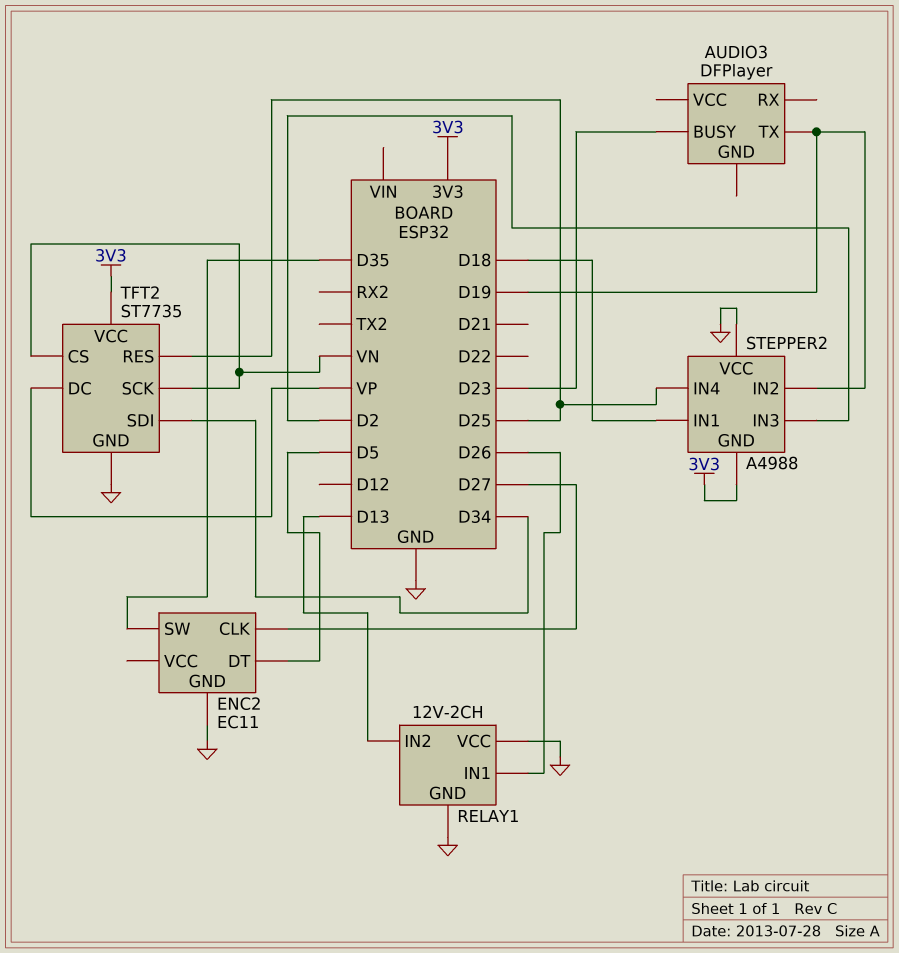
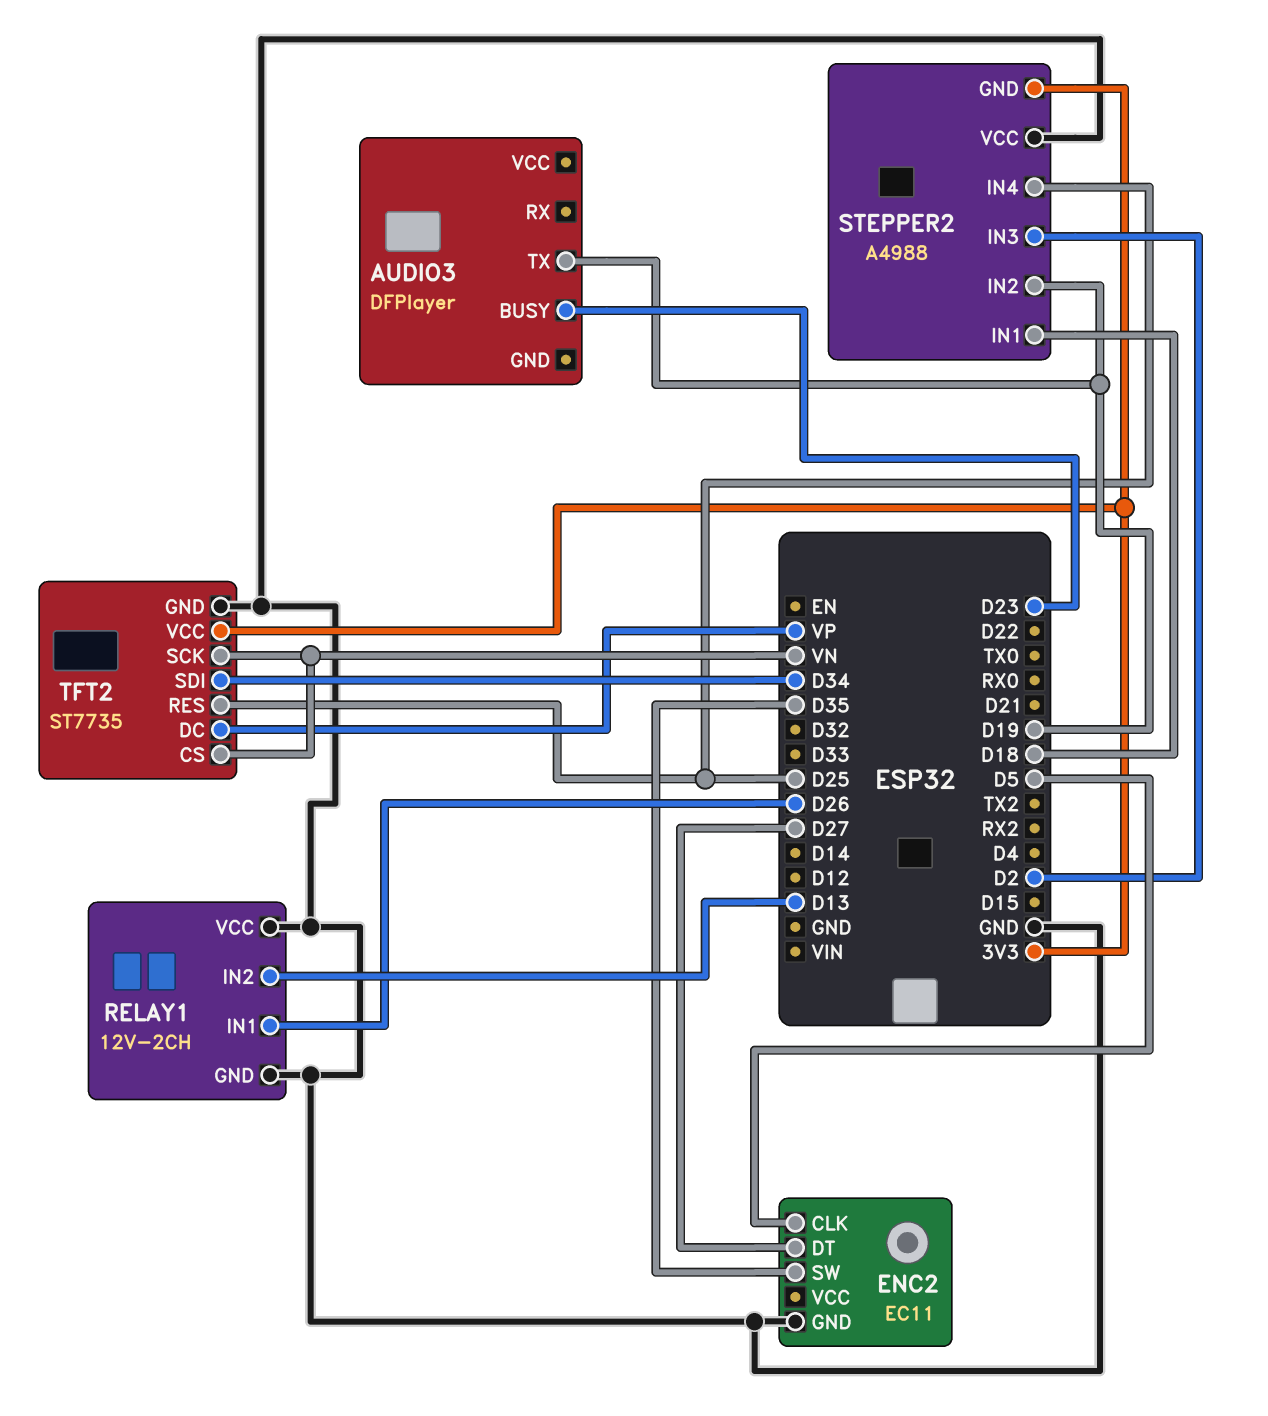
ENC2 pin CLK: D27 -> D5
ENC2 pin DT: D5 -> D27

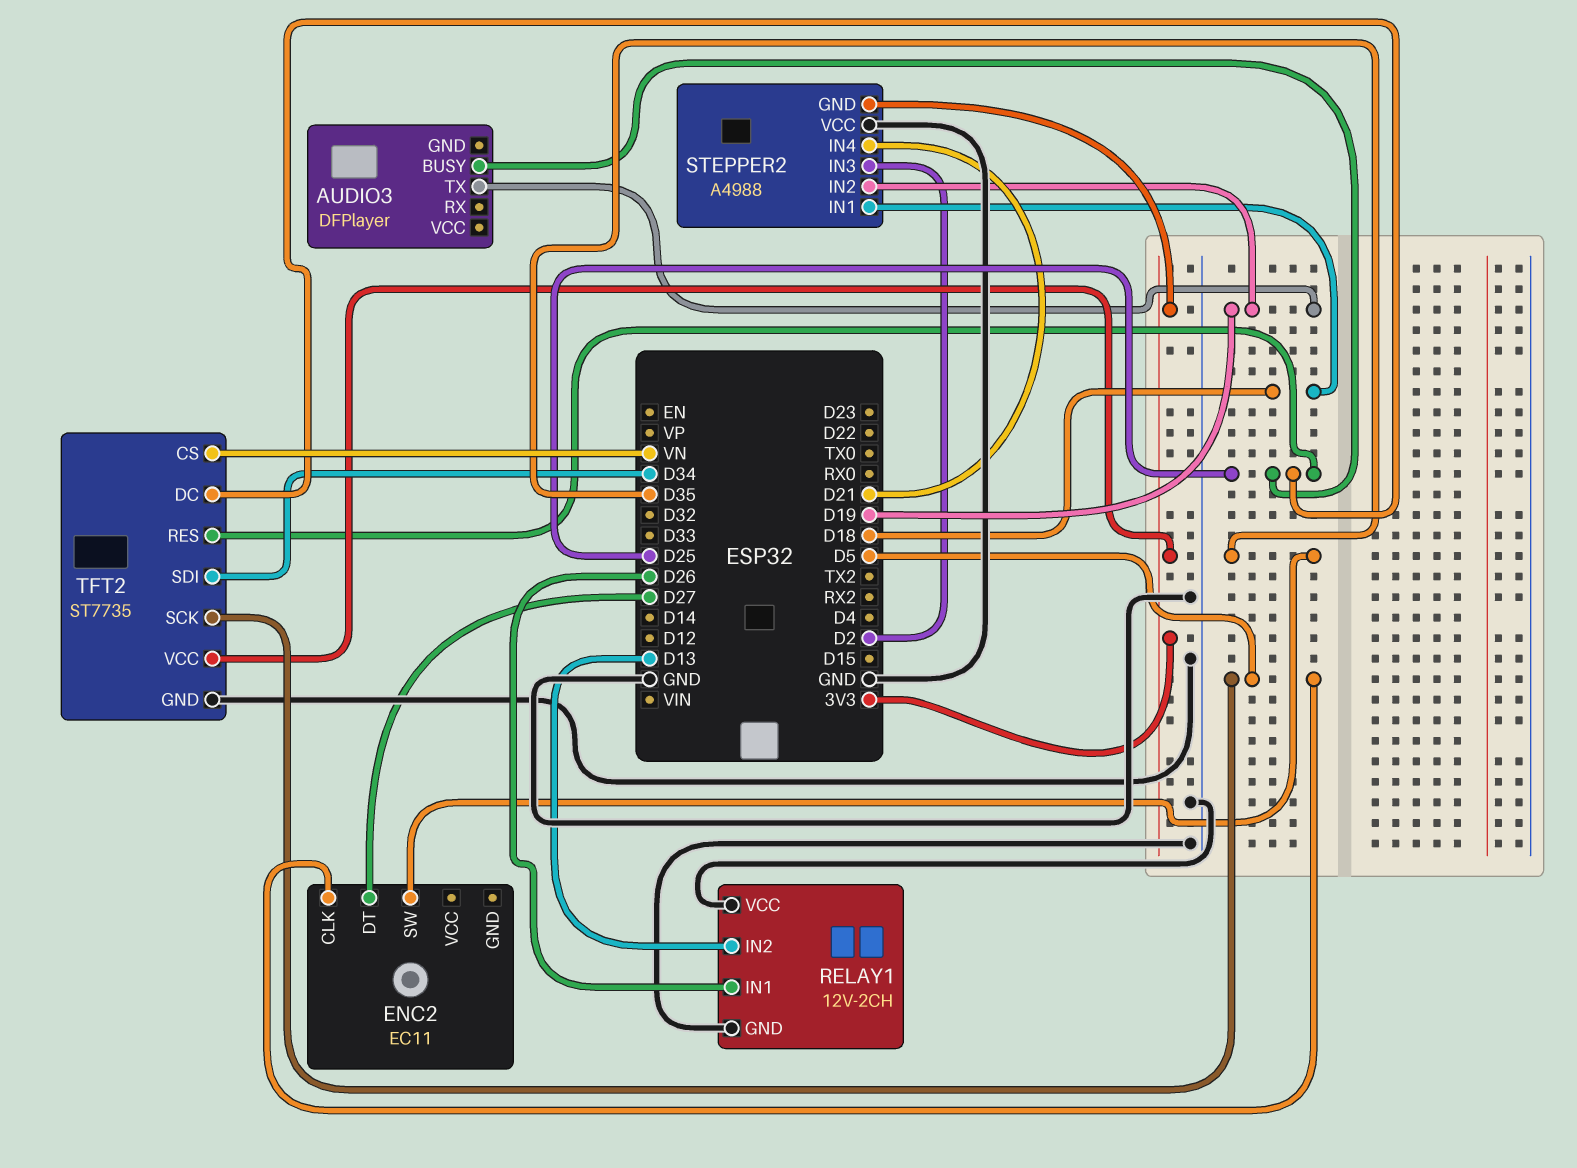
AUDIO3 pin BUSY: D23 -> D25
ENC2 pin GND: GND -> none
STEPPER2 pin IN4: D25 -> D21
TFT2 pin DC: VP -> D25
TFT2 pin SCK: VN -> D5

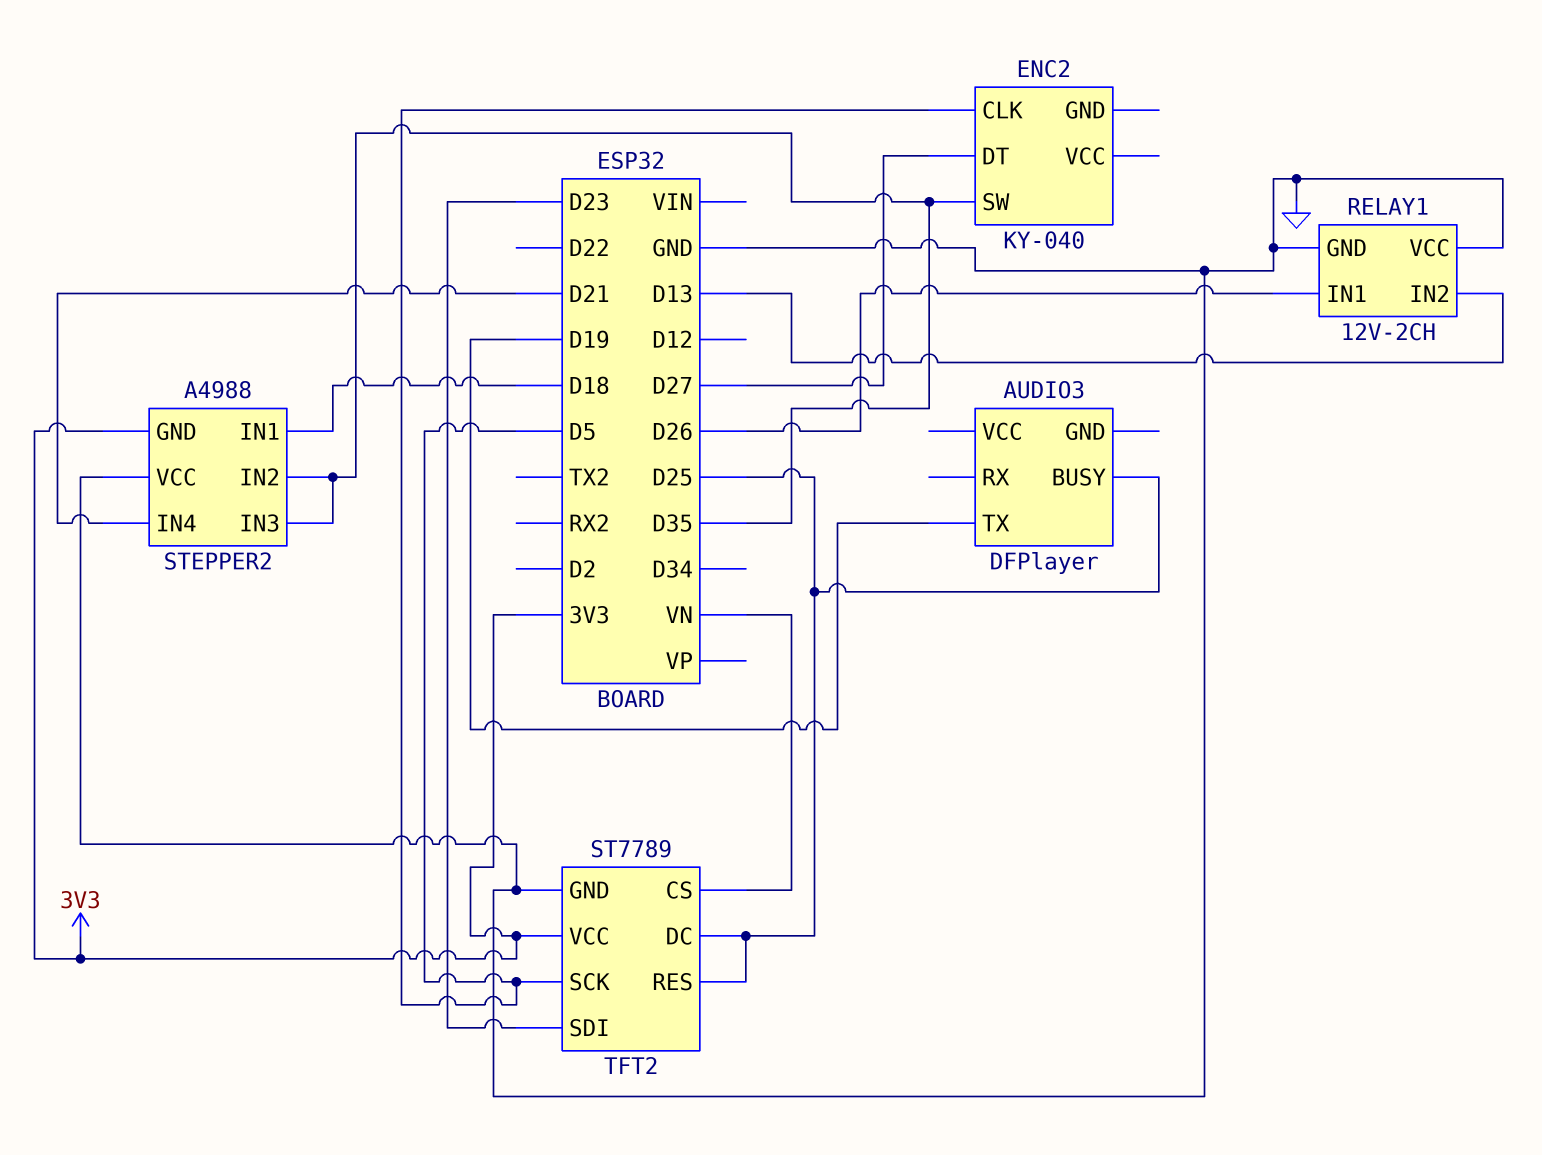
ENC2: EC11 -> KY-040
STEPPER2 pin IN2: D19 -> D35
STEPPER2 pin IN3: D2 -> D35
TFT2: ST7735 -> ST7789
TFT2 pin SDI: D34 -> D23

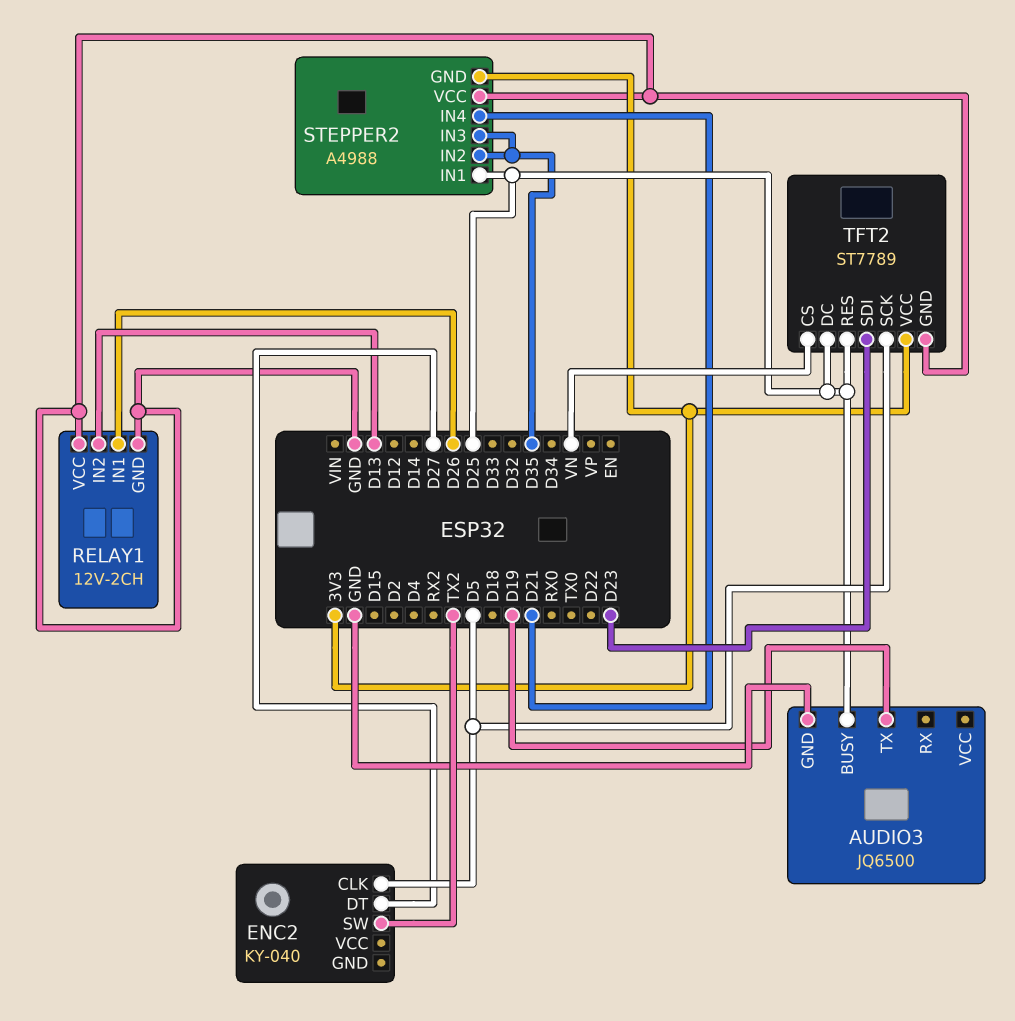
AUDIO3: DFPlayer -> JQ6500
AUDIO3 pin GND: none -> GND
ENC2 pin SW: D35 -> TX2
STEPPER2 pin IN1: D18 -> D25

